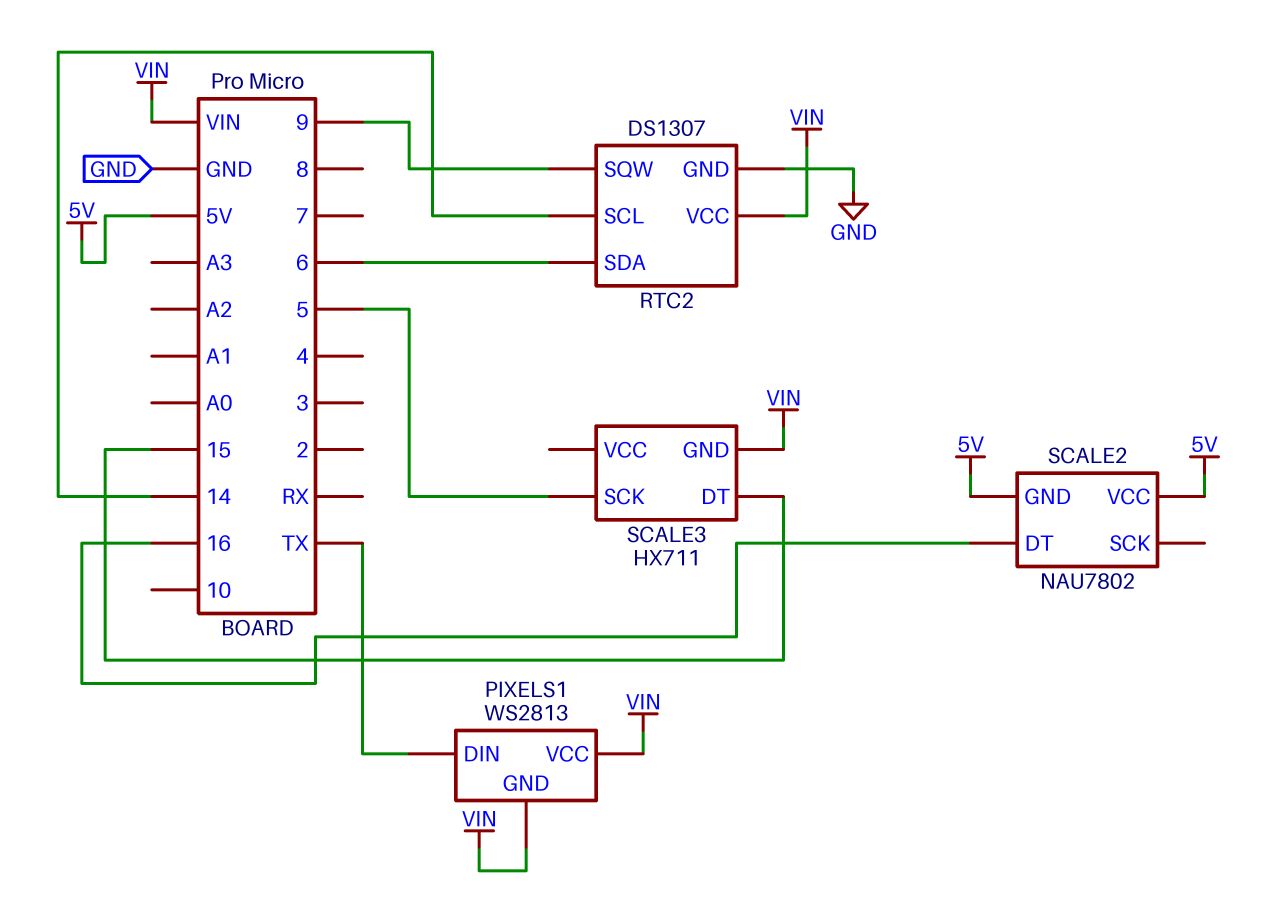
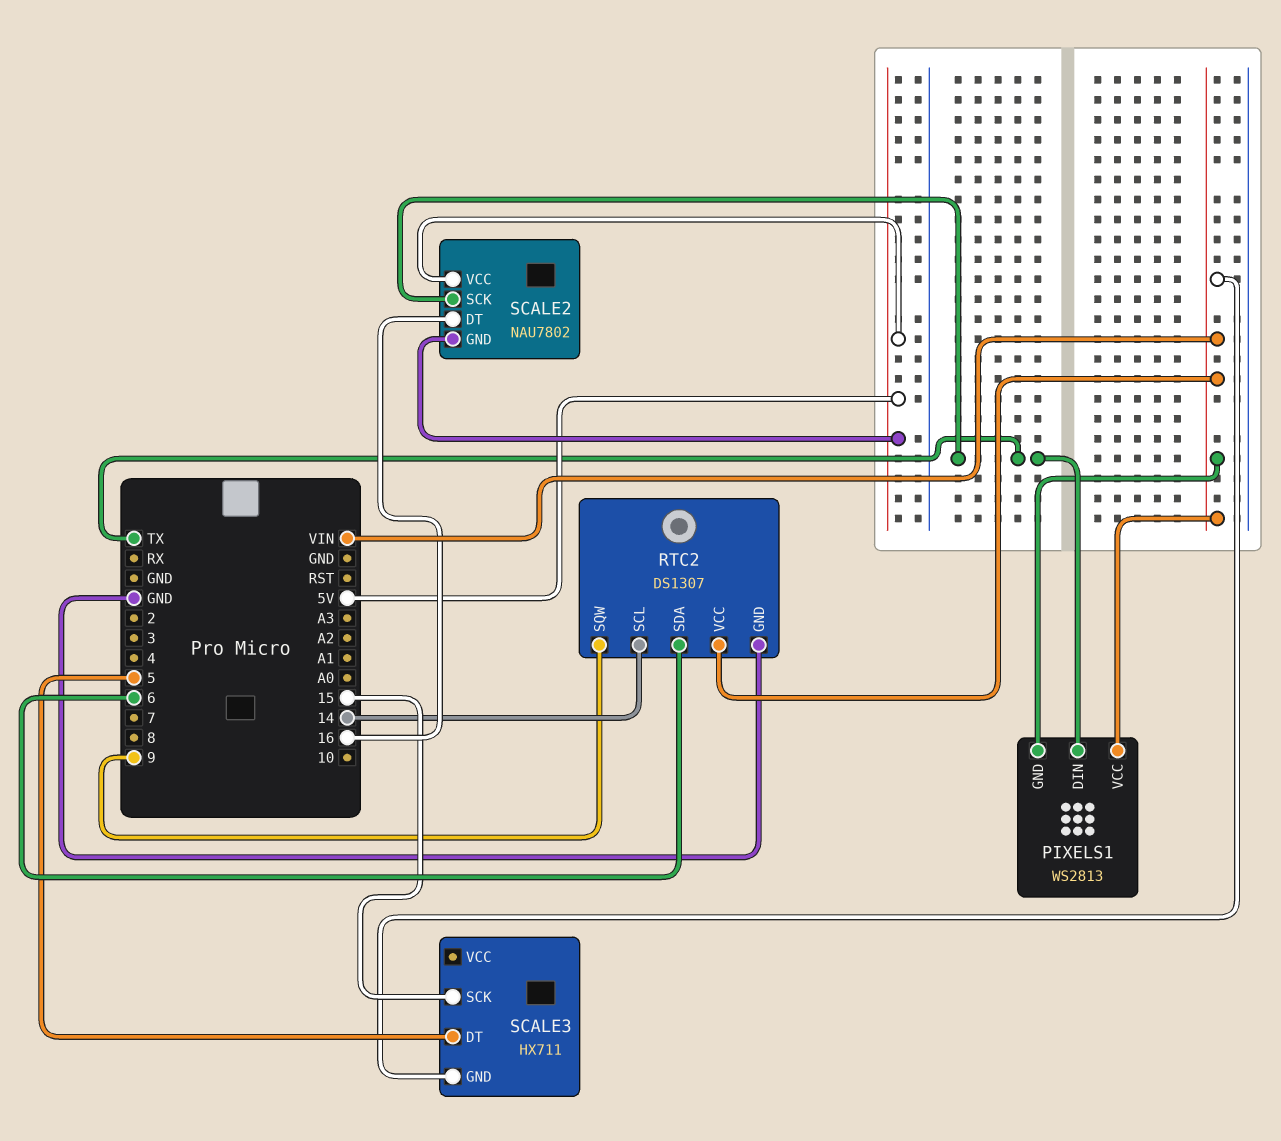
SCALE2 pin SCK: none -> TX
SCALE3 pin DT: 15 -> 5
SCALE3 pin SCK: 5 -> 15

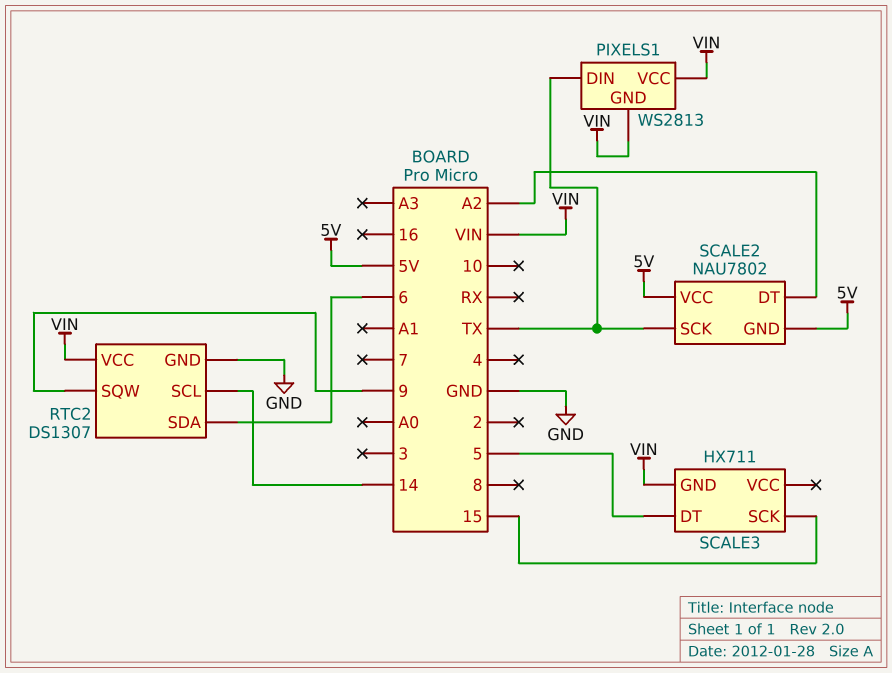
SCALE2 pin DT: 16 -> A2

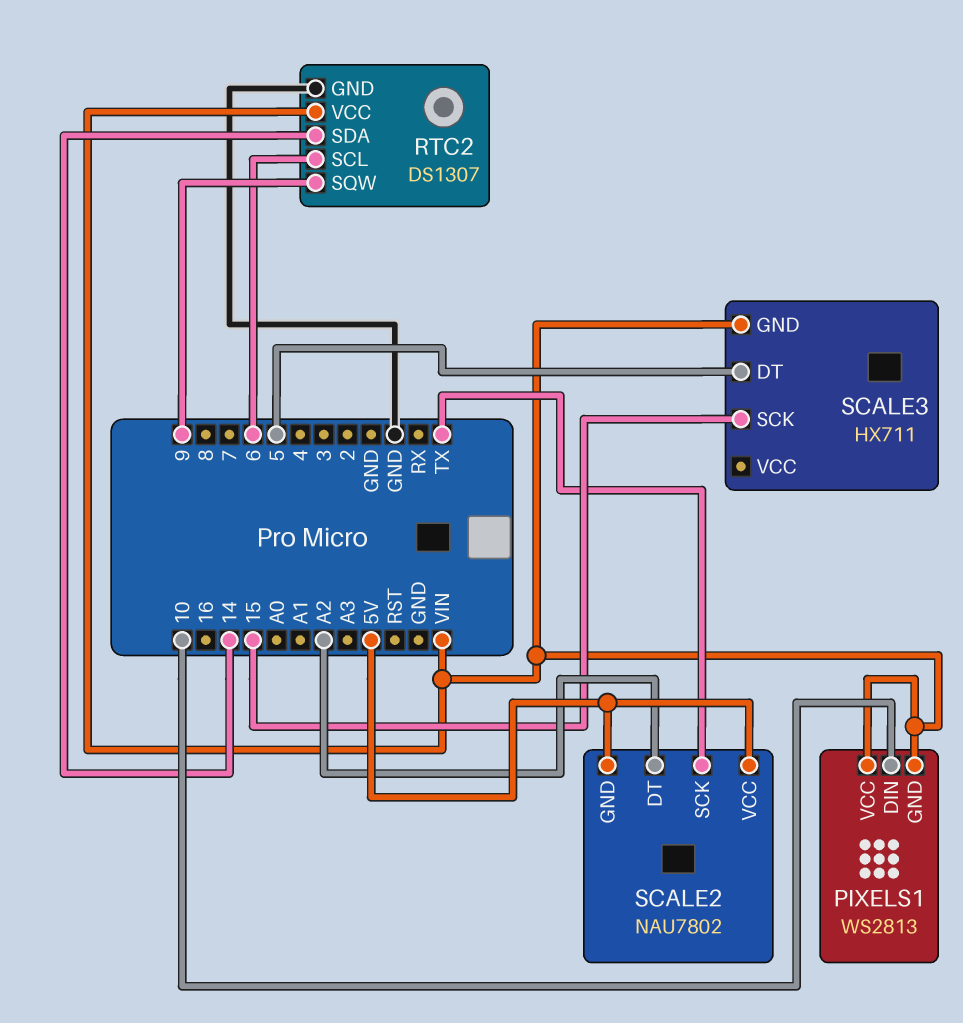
PIXELS1 pin DIN: TX -> 10
RTC2 pin SCL: 14 -> 6
RTC2 pin SDA: 6 -> 14

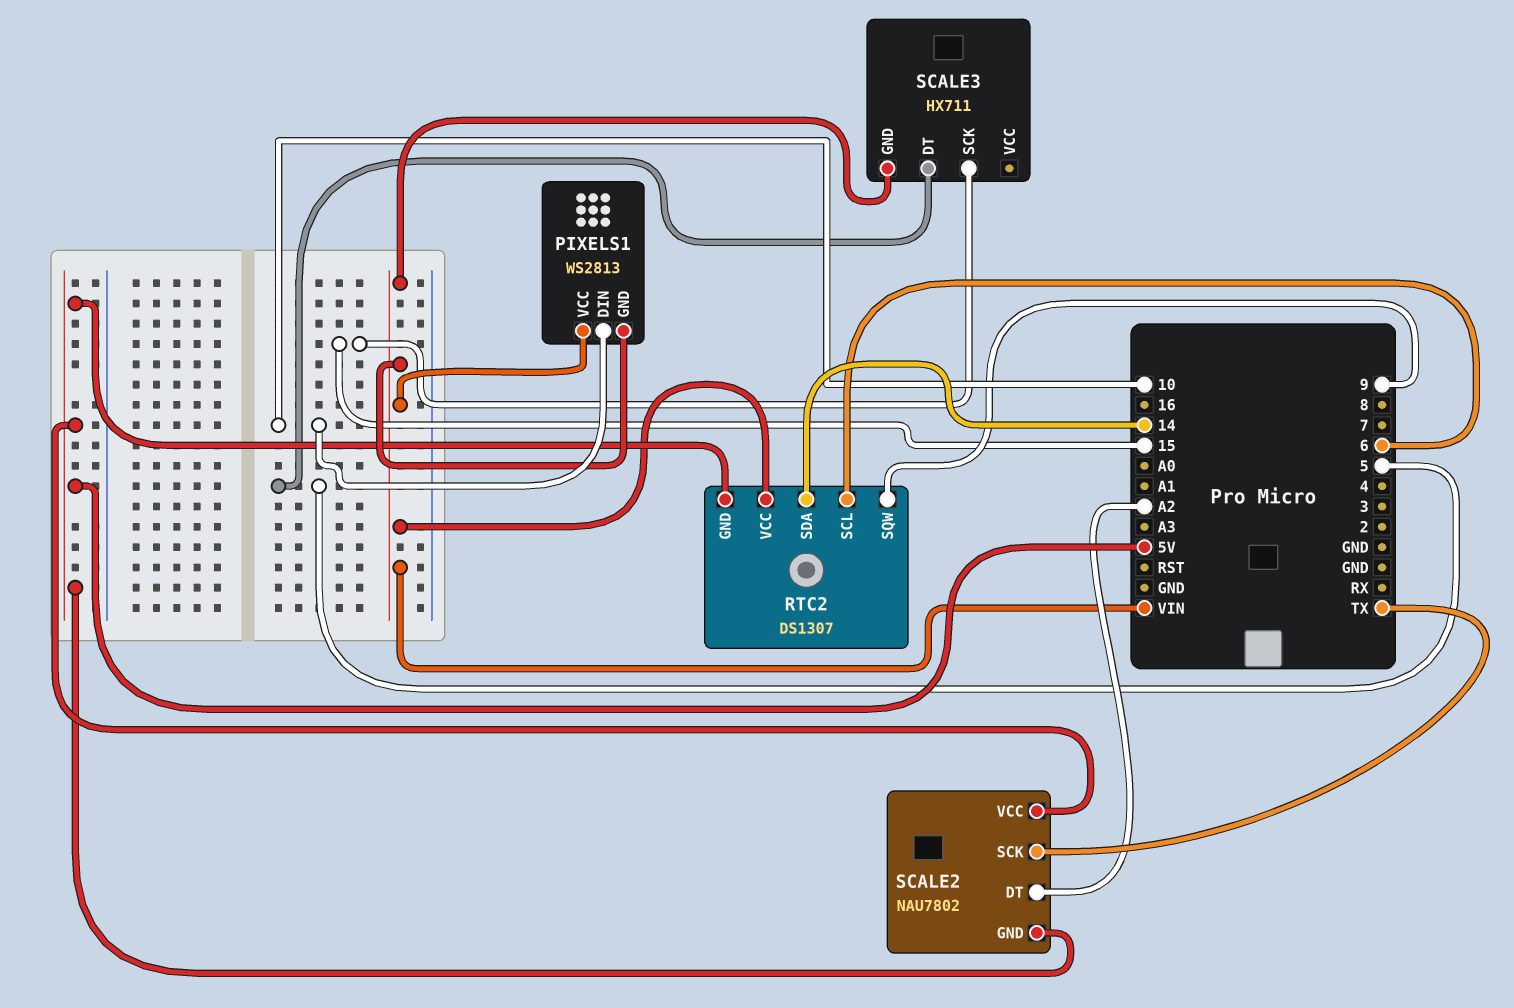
RTC2 pin GND: GND -> 5V

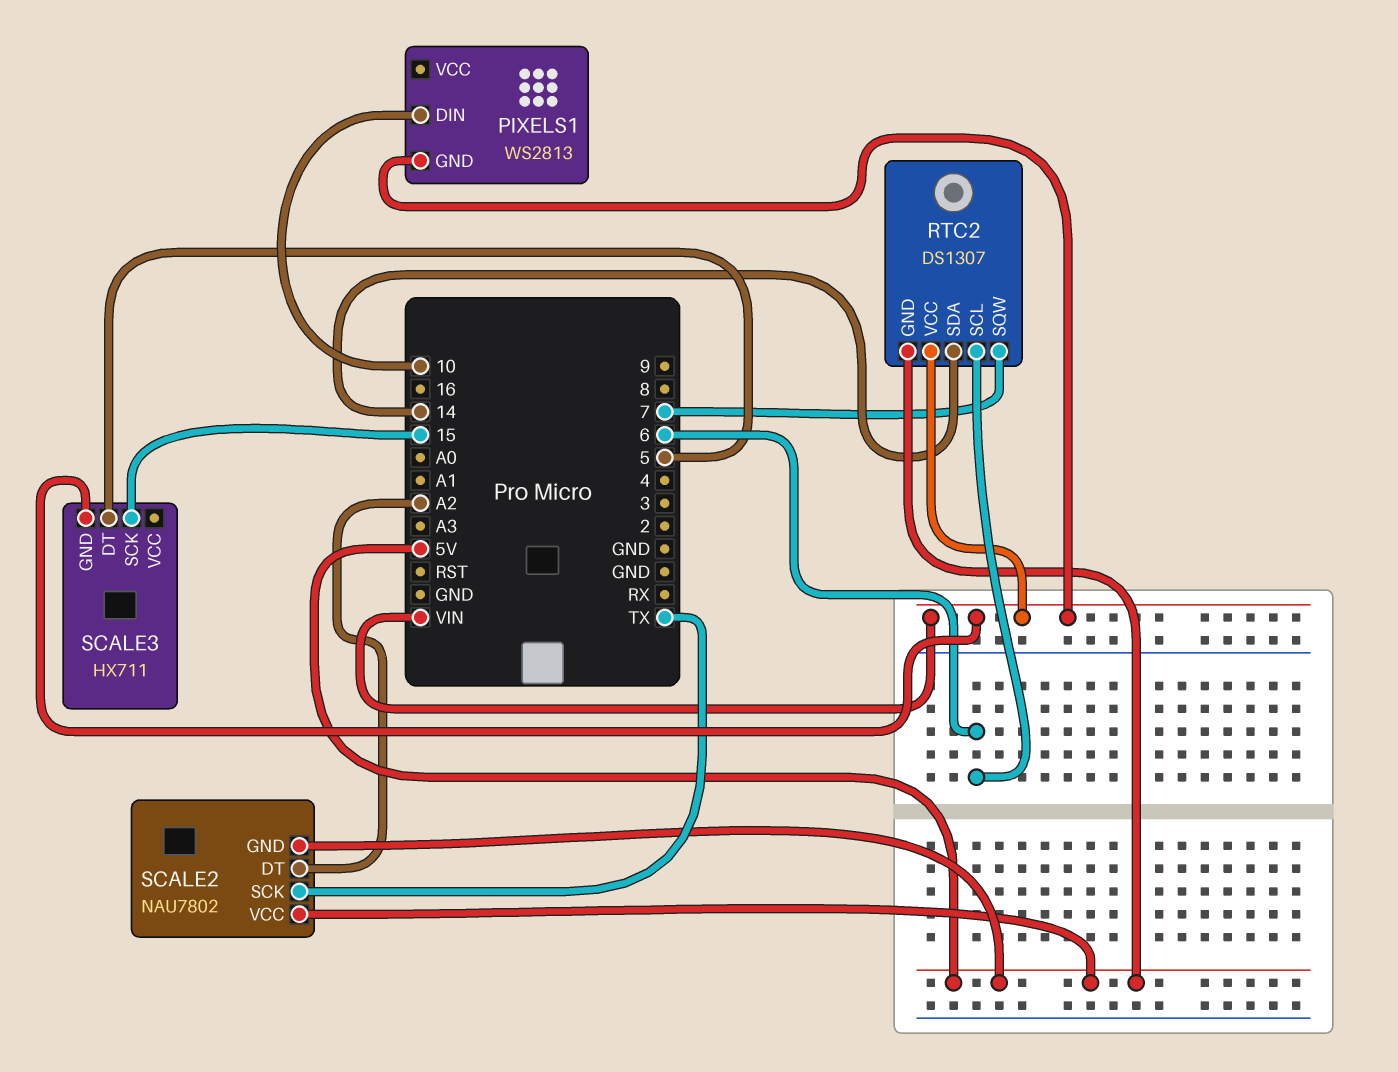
PIXELS1 pin VCC: VIN -> none
RTC2 pin SQW: 9 -> 7

